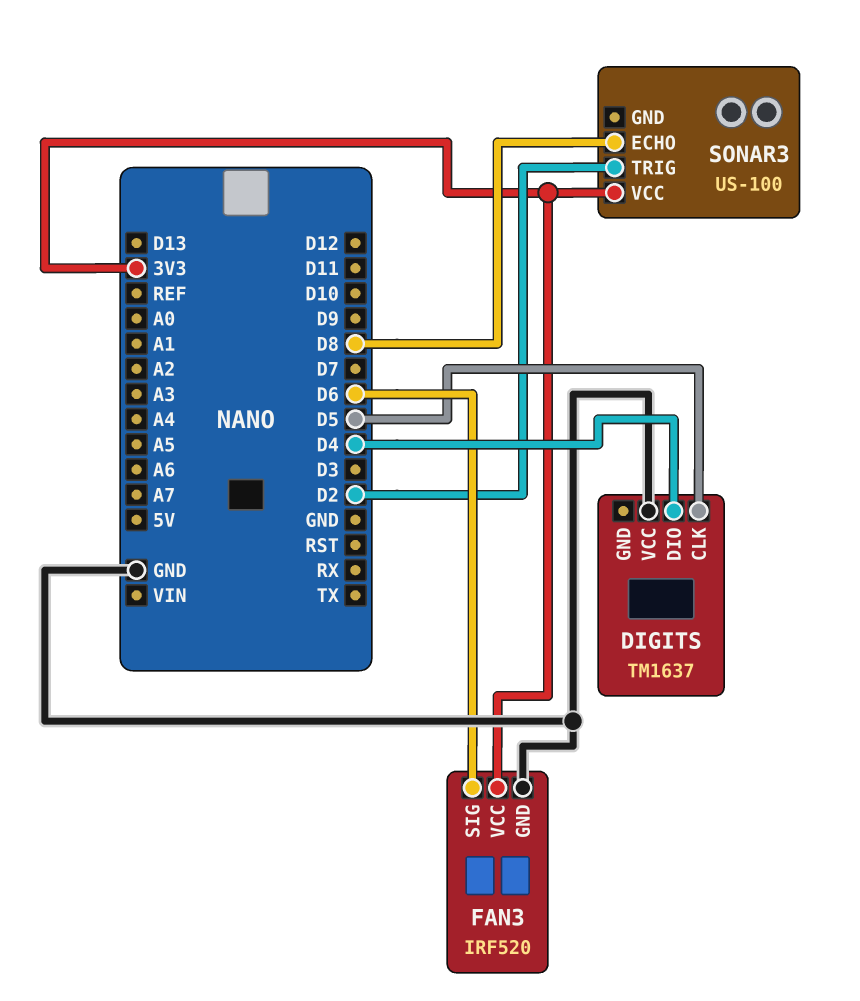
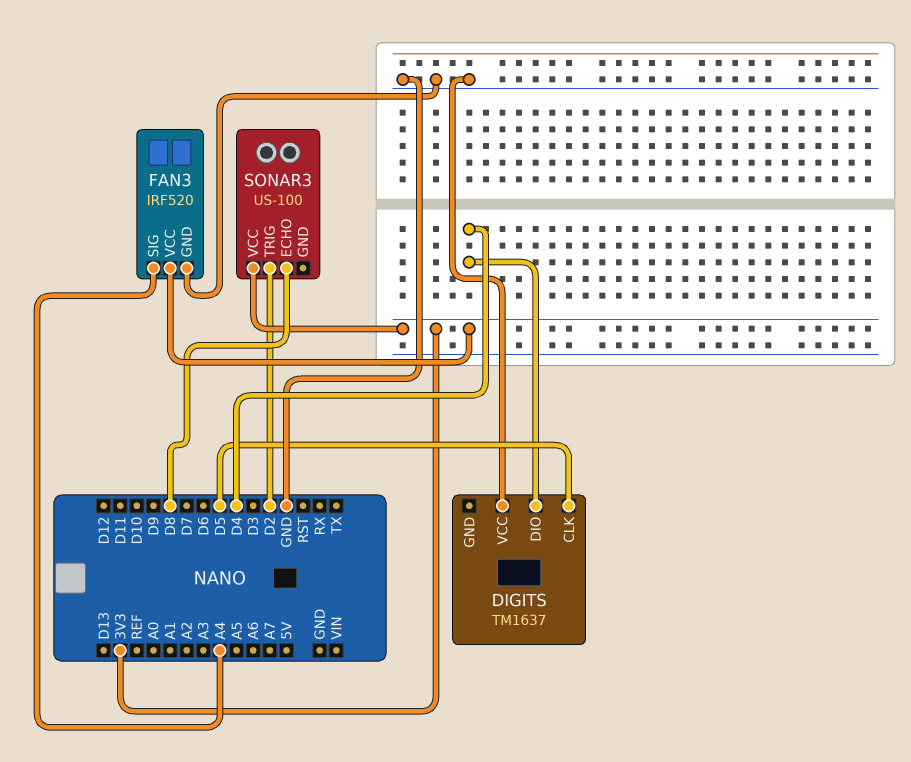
FAN3 pin SIG: D6 -> A4

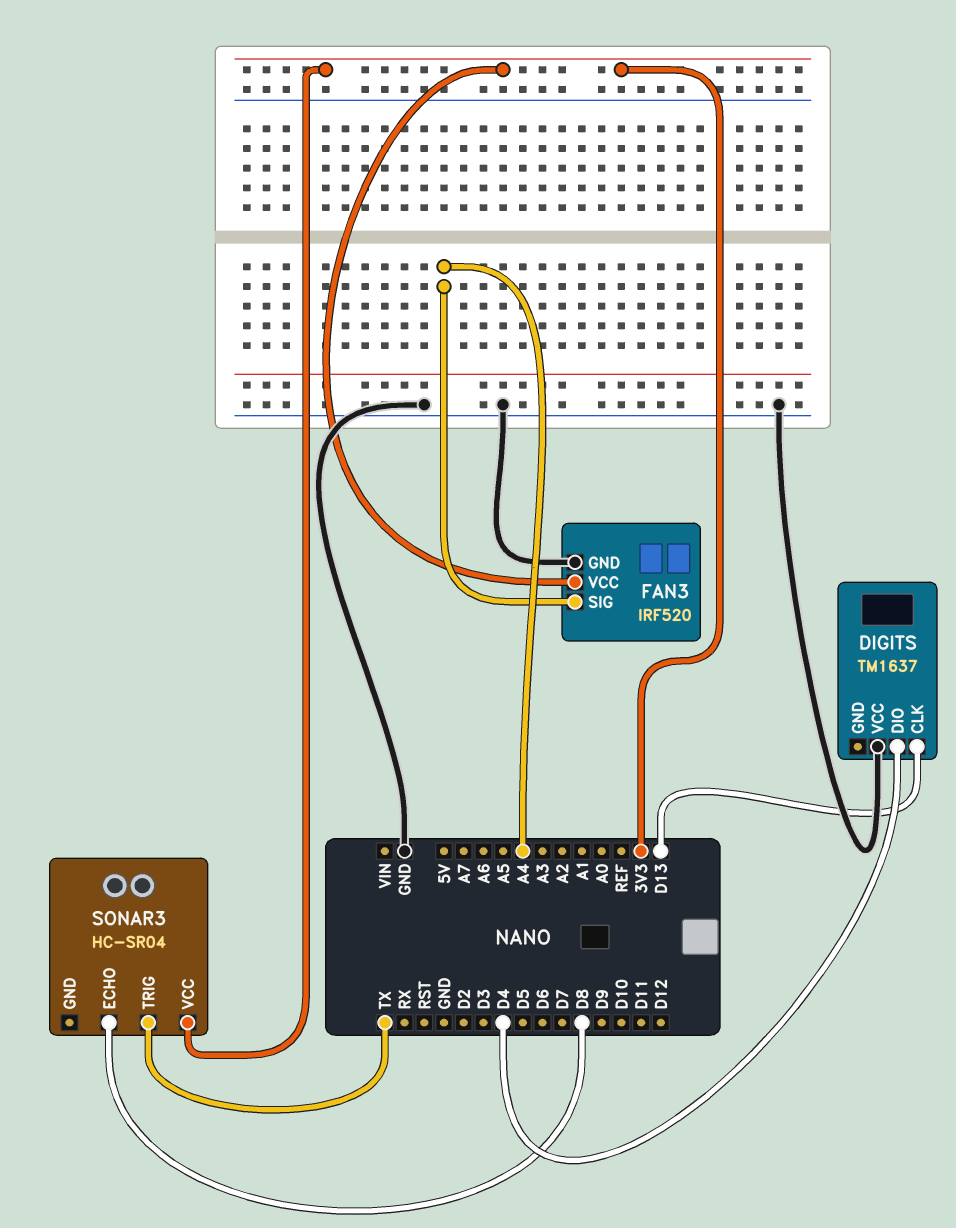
DIGITS pin CLK: D5 -> D13
SONAR3: US-100 -> HC-SR04
SONAR3 pin TRIG: D2 -> TX

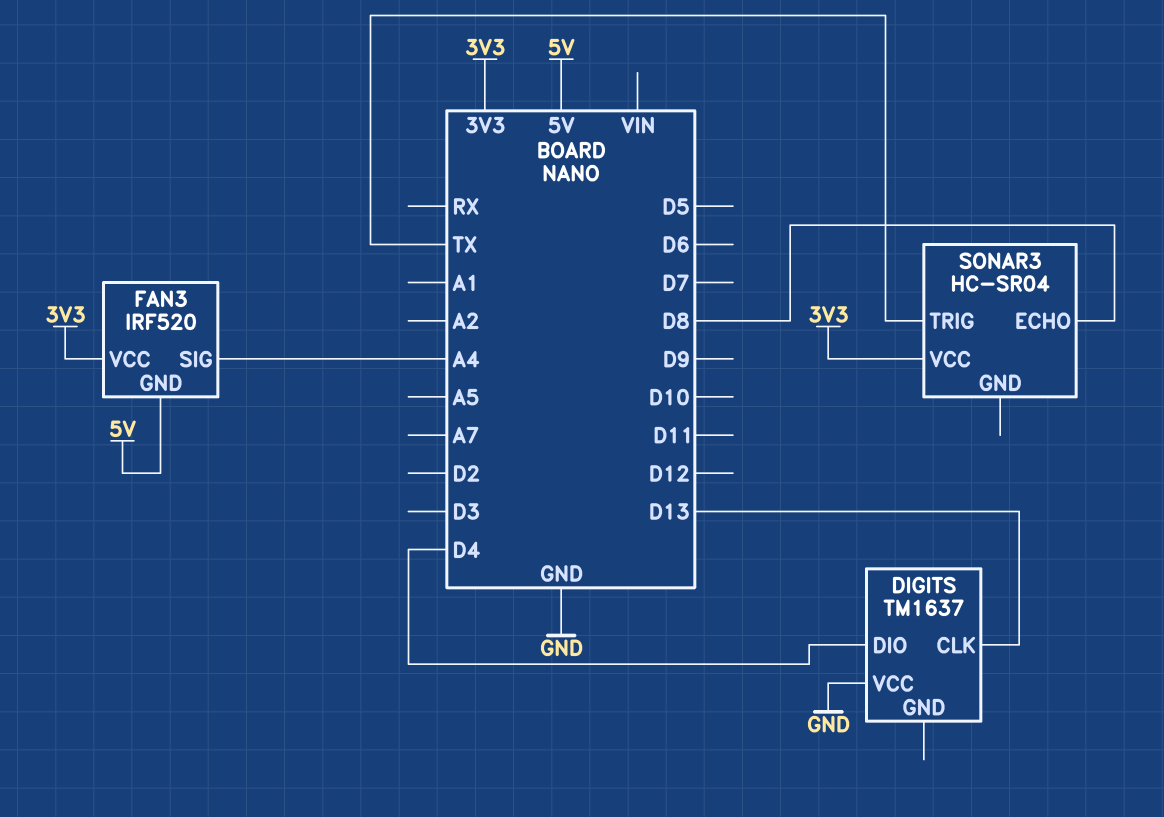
FAN3 pin GND: GND -> 5V

